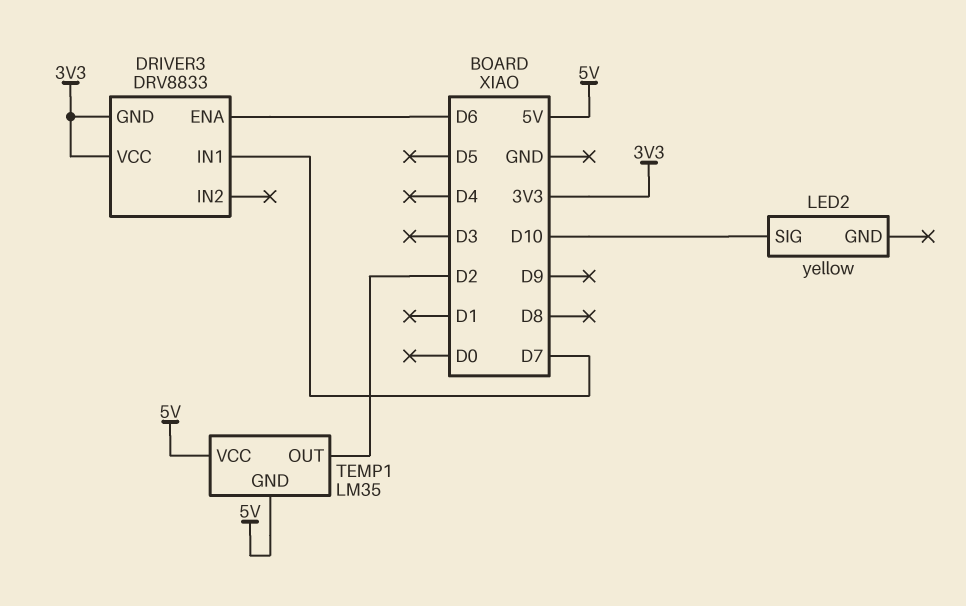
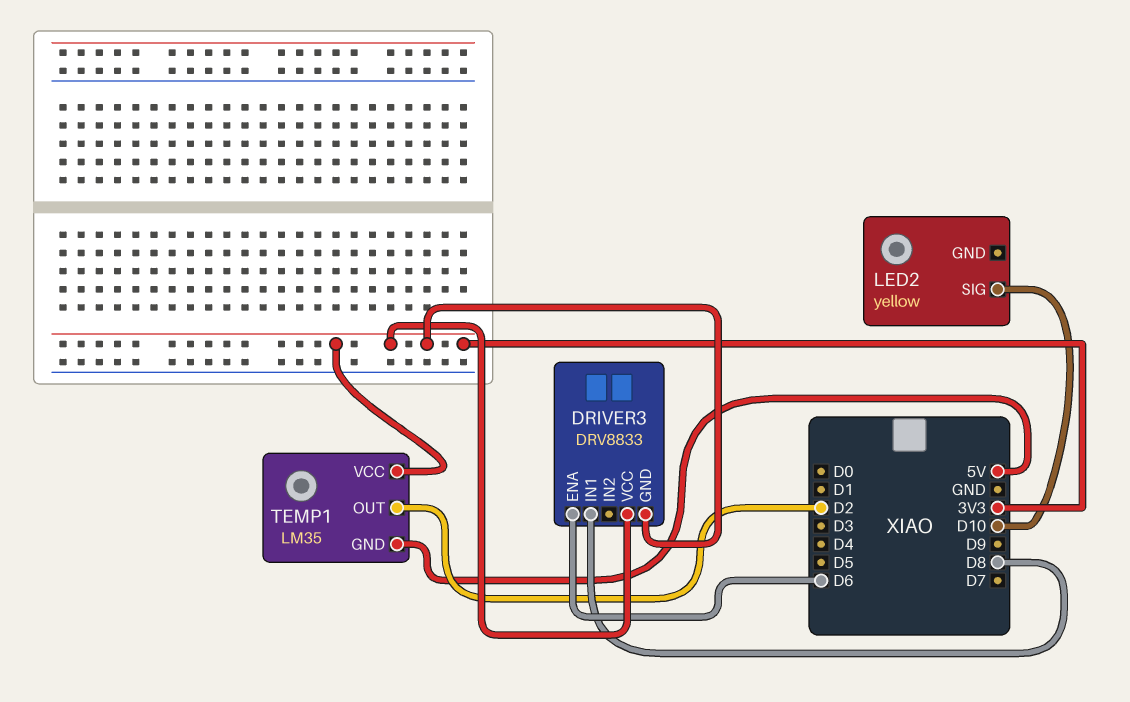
DRIVER3 pin IN1: D7 -> D8
TEMP1 pin VCC: 5V -> 3V3

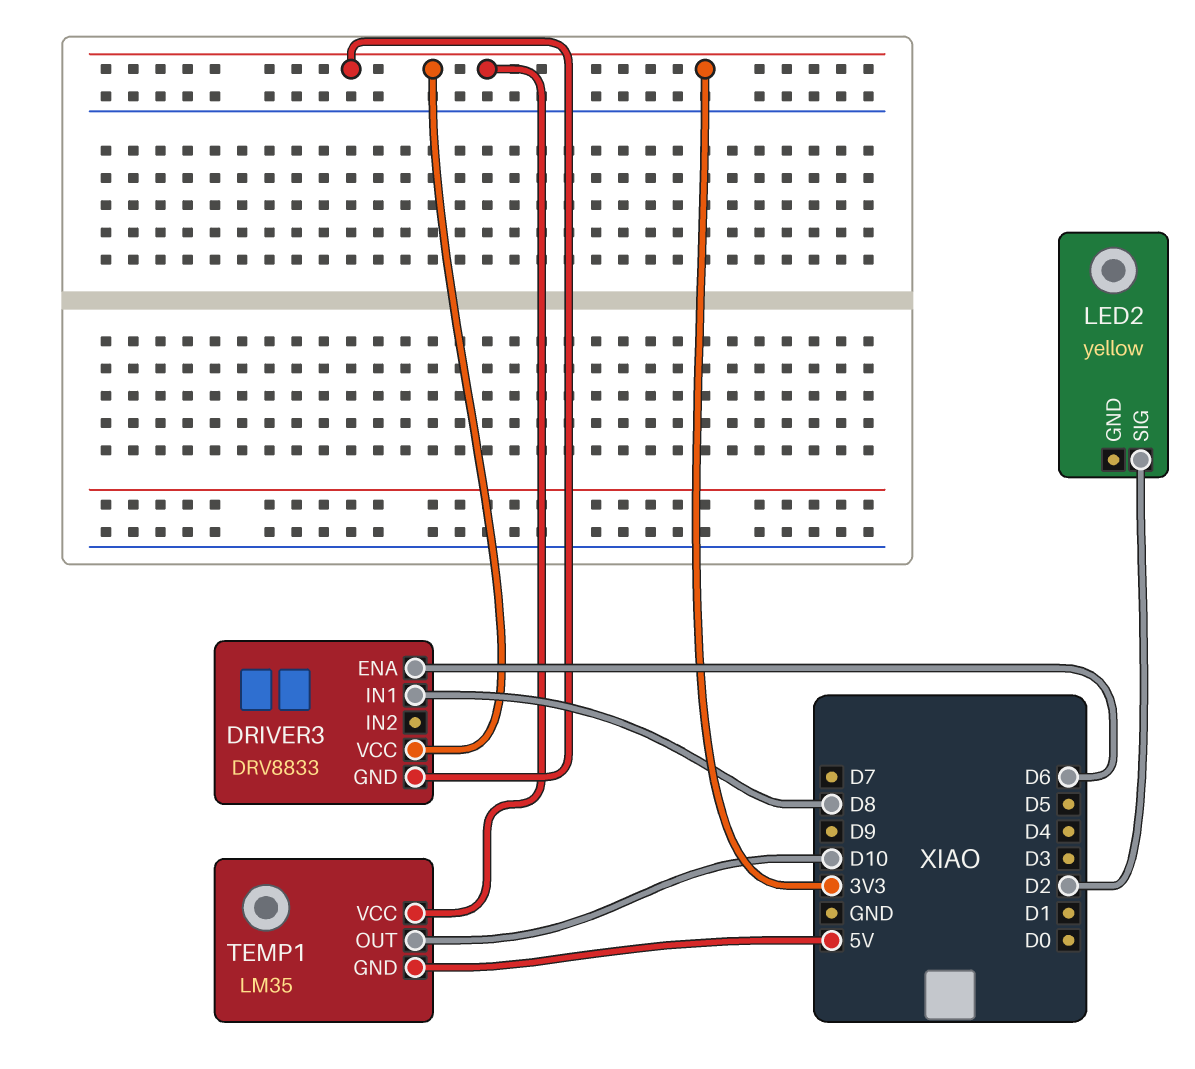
LED2 pin SIG: D10 -> D2
TEMP1 pin OUT: D2 -> D10

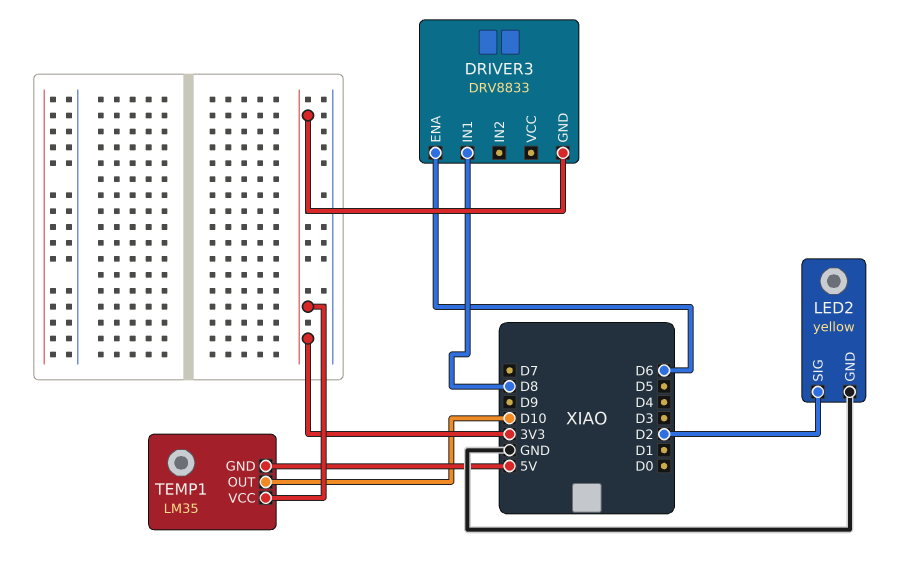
DRIVER3 pin VCC: 3V3 -> none
LED2 pin GND: none -> GND

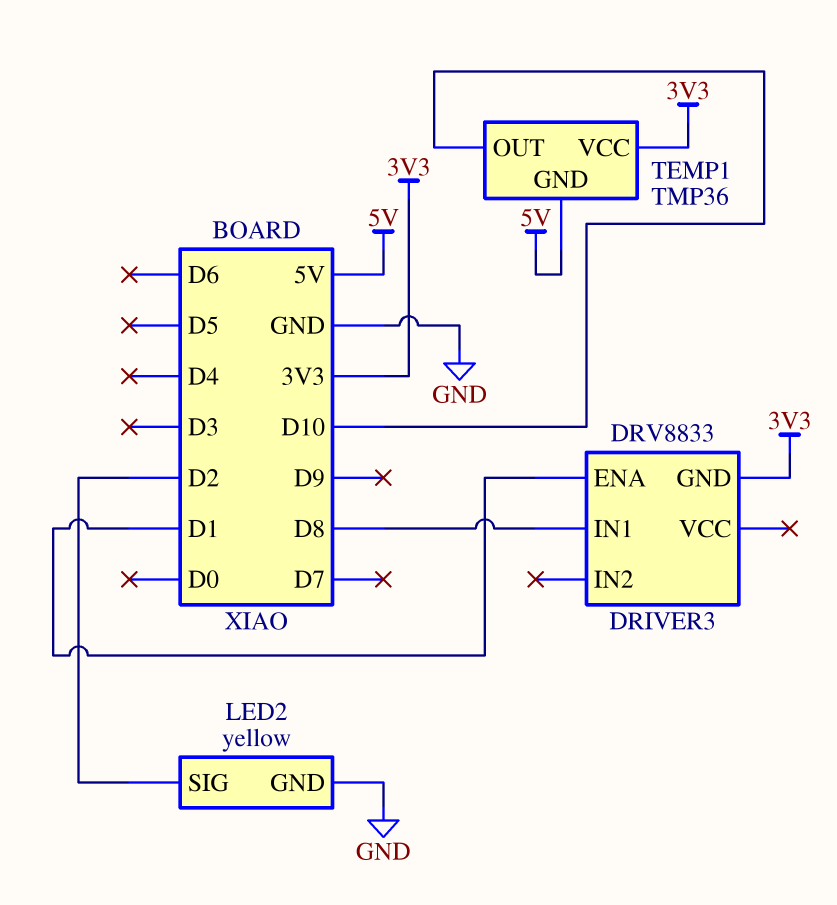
DRIVER3 pin ENA: D6 -> D1
TEMP1: LM35 -> TMP36

